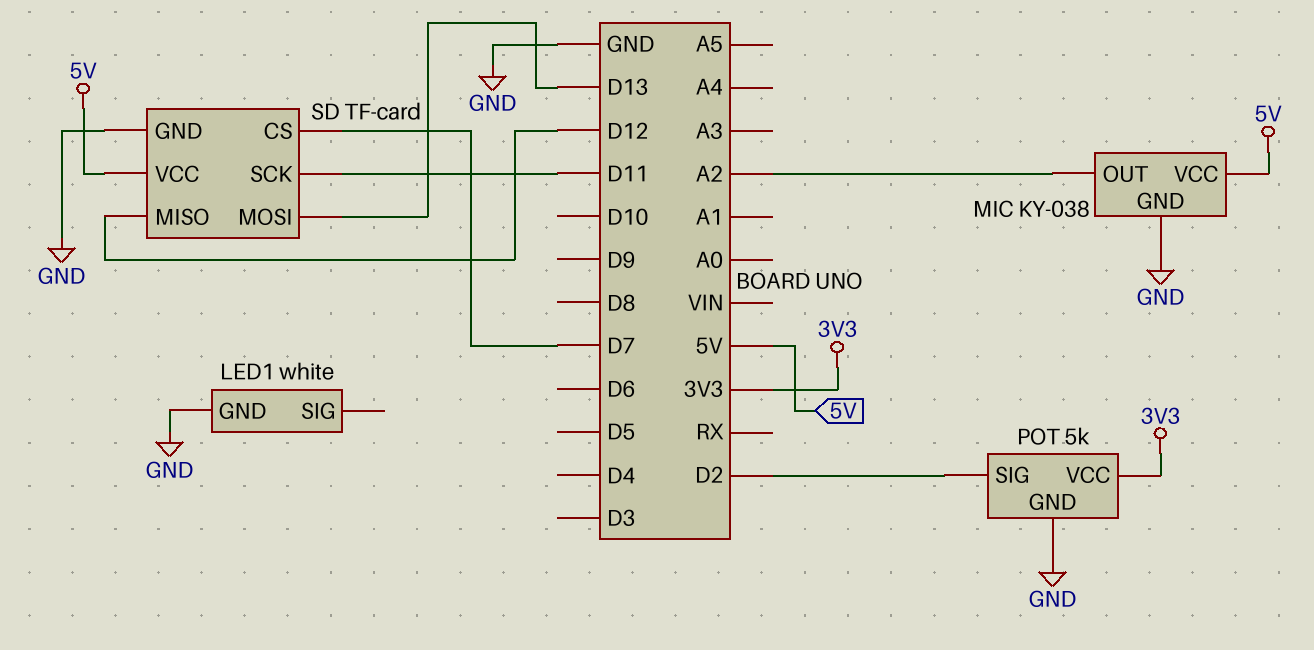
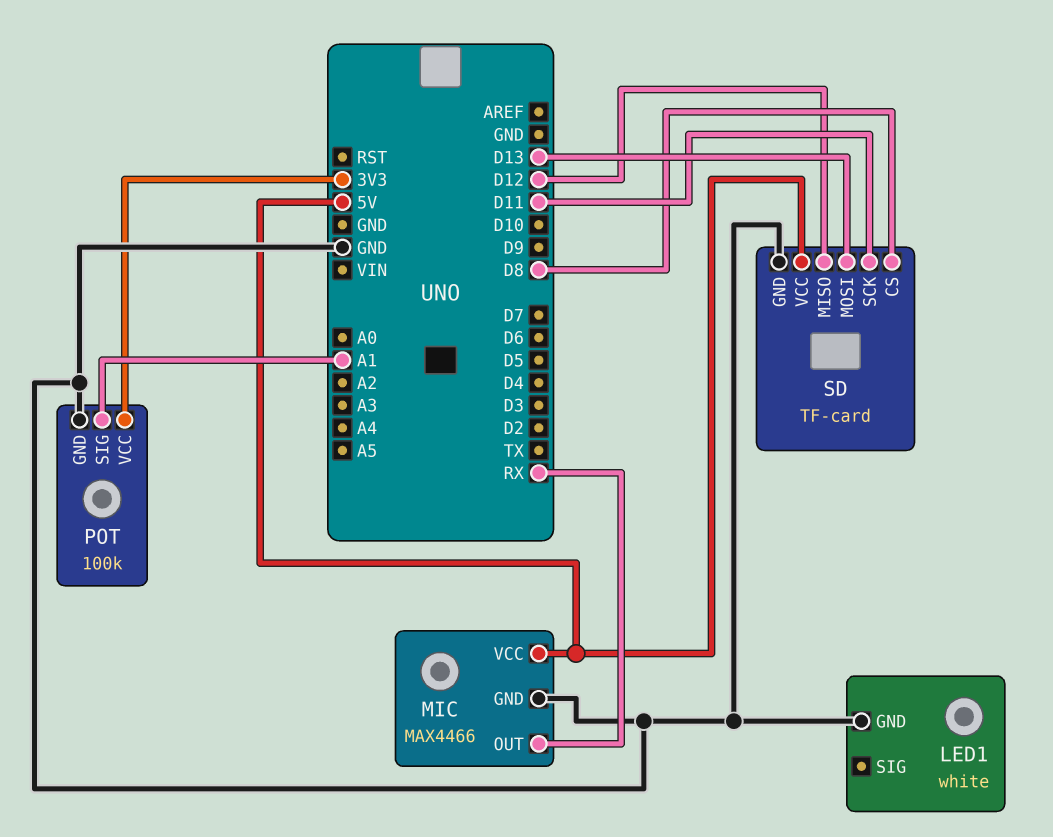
MIC: KY-038 -> MAX4466
MIC pin OUT: A2 -> RX
POT: 5k -> 100k
POT pin SIG: D2 -> A1
SD pin CS: D7 -> D8

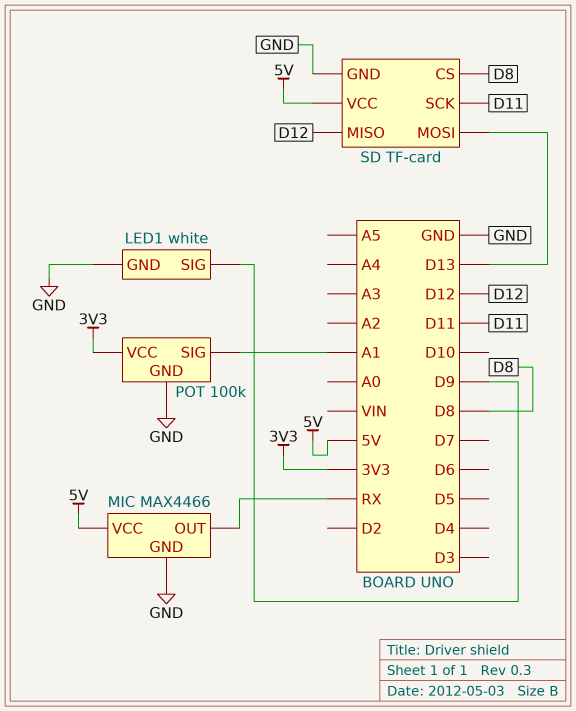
LED1 pin SIG: none -> D9

